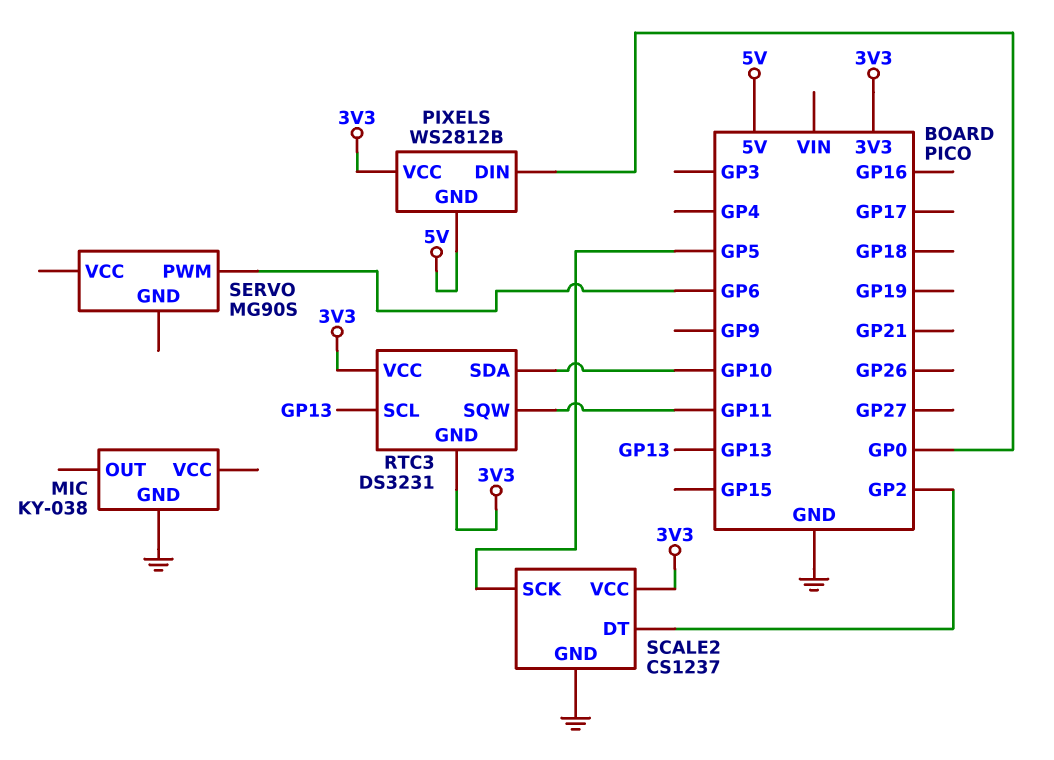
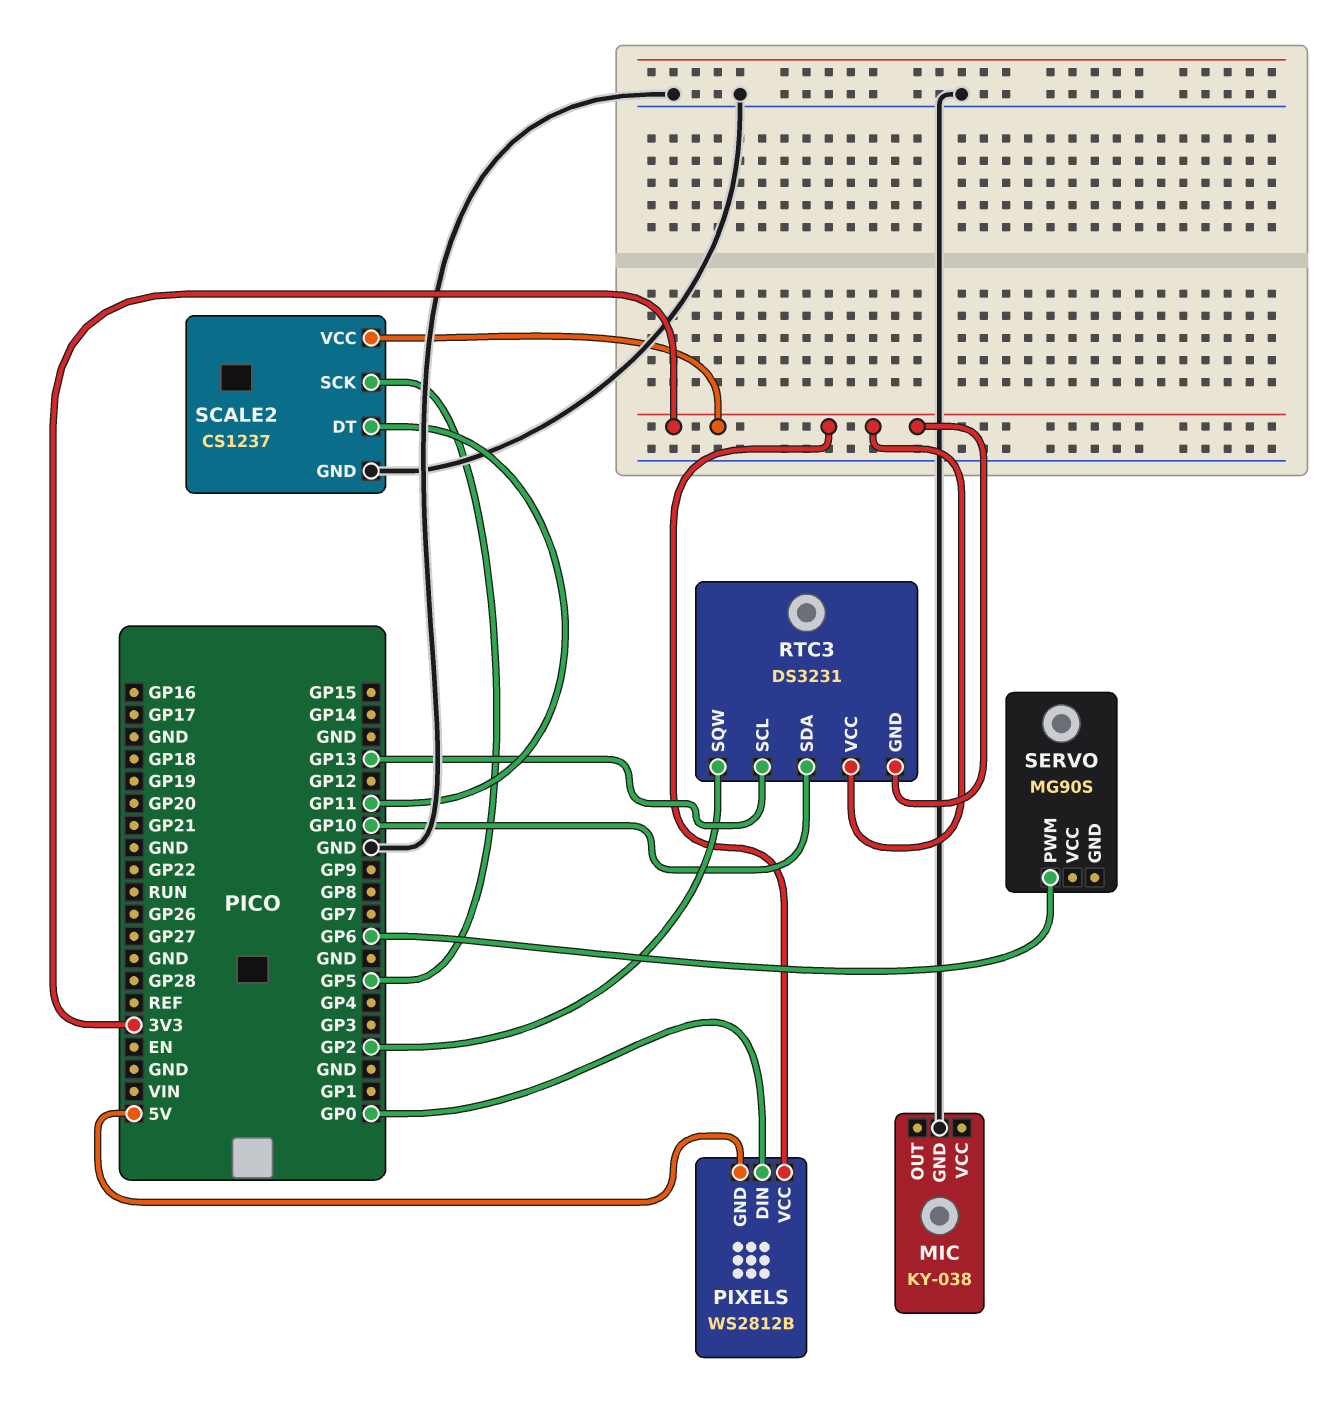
RTC3 pin SQW: GP11 -> GP2
SCALE2 pin DT: GP2 -> GP11

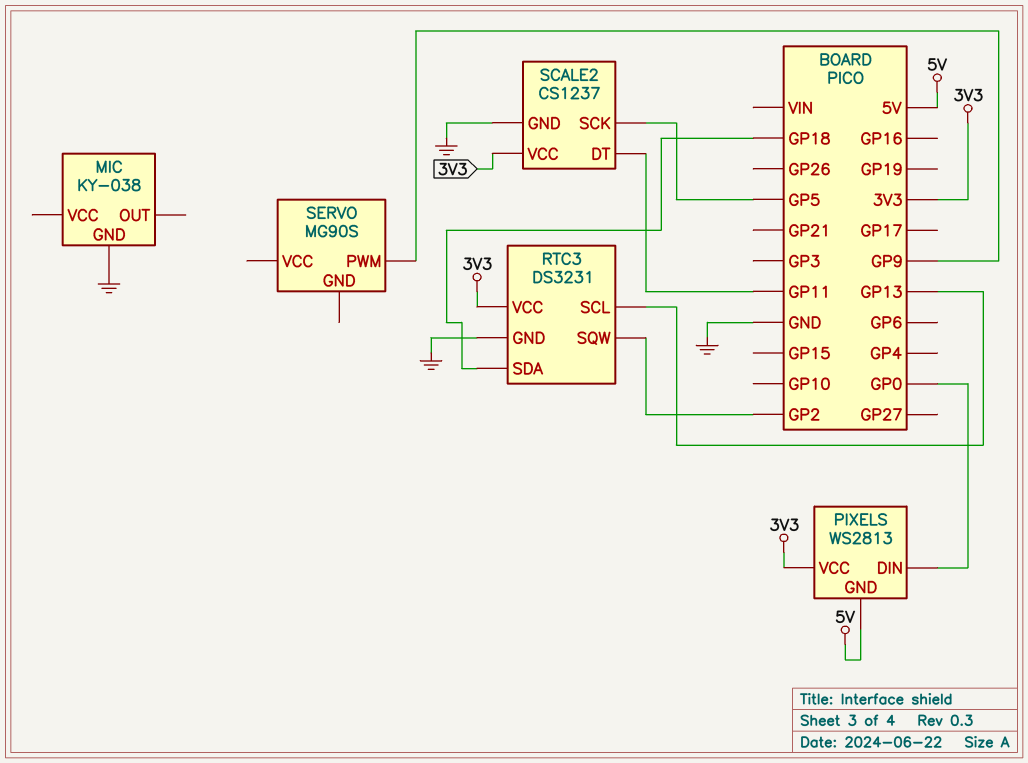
PIXELS: WS2812B -> WS2813
RTC3 pin GND: 3V3 -> GND
RTC3 pin SDA: GP10 -> GP18
SERVO pin PWM: GP6 -> GP9

